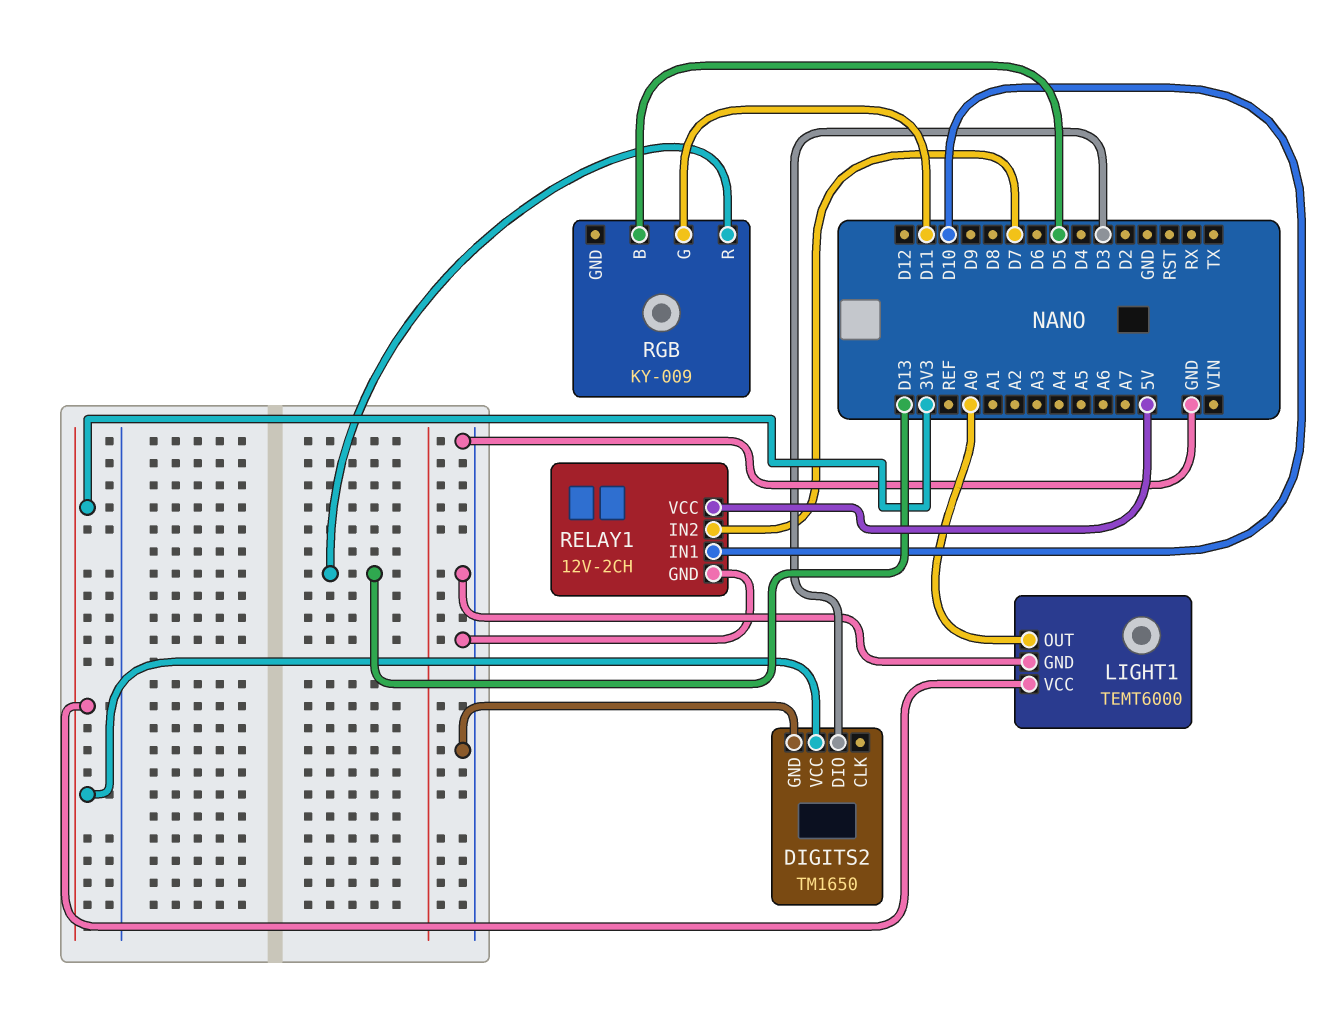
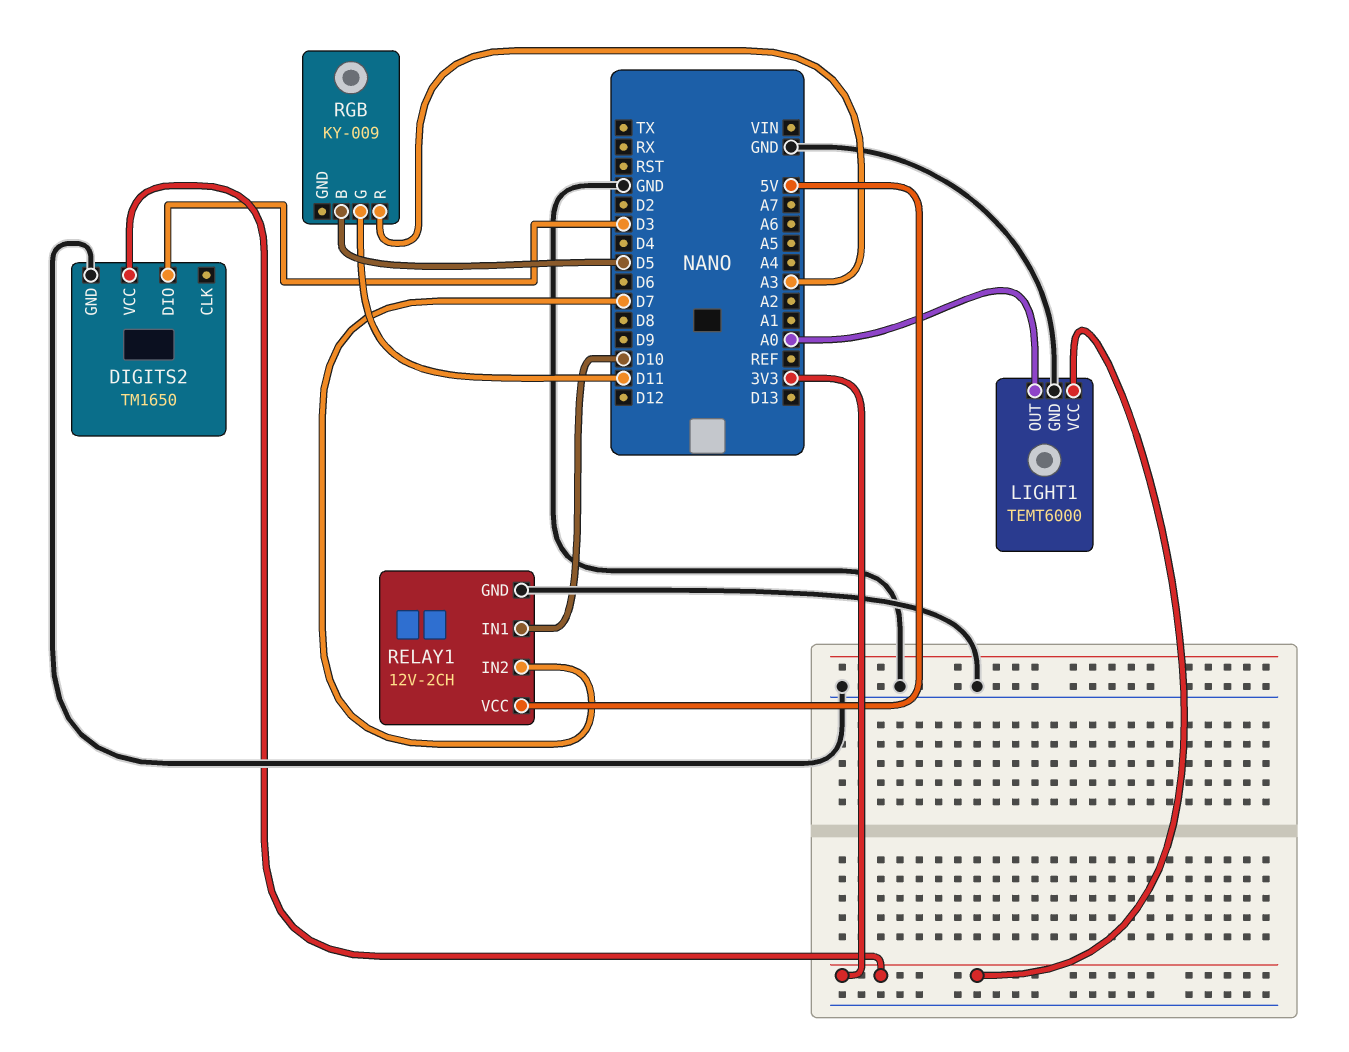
RGB pin R: D13 -> A3

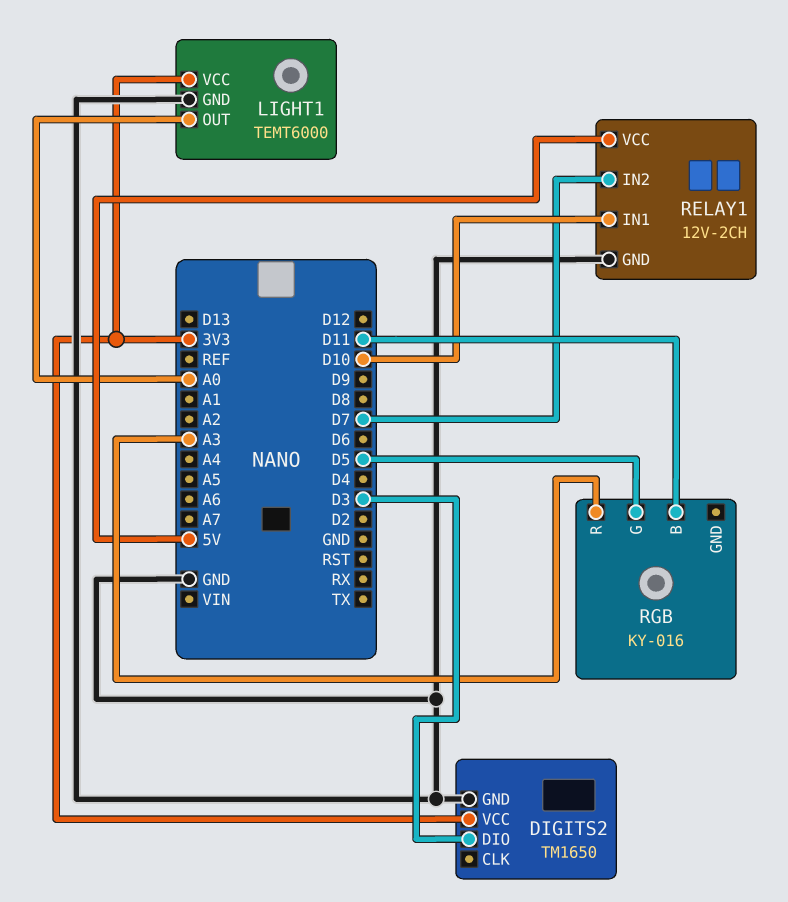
RGB: KY-009 -> KY-016
RGB pin B: D5 -> D11
RGB pin G: D11 -> D5

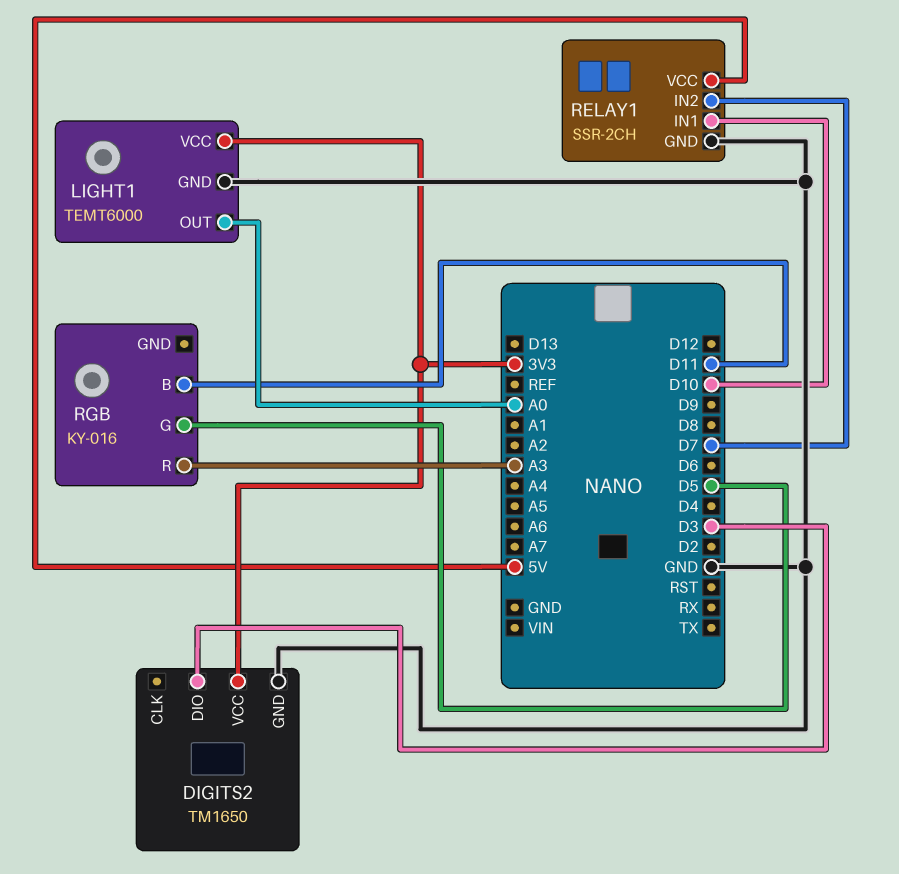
RELAY1: 12V-2CH -> SSR-2CH

